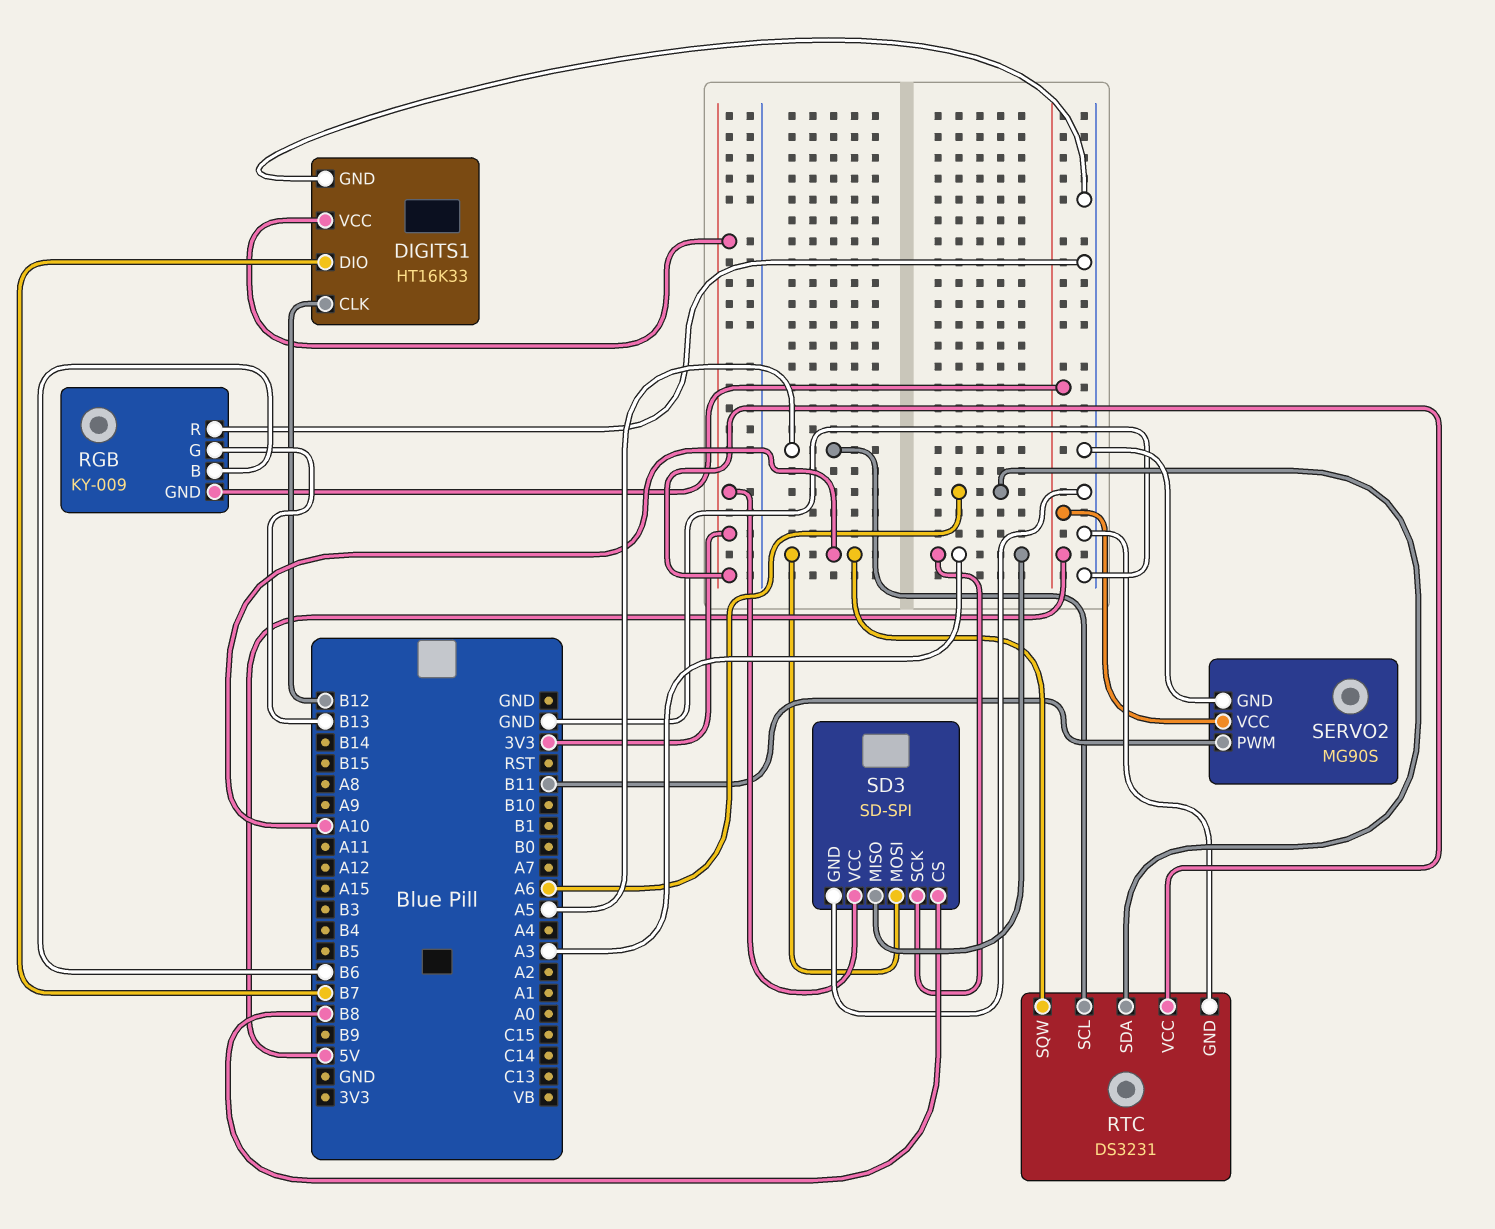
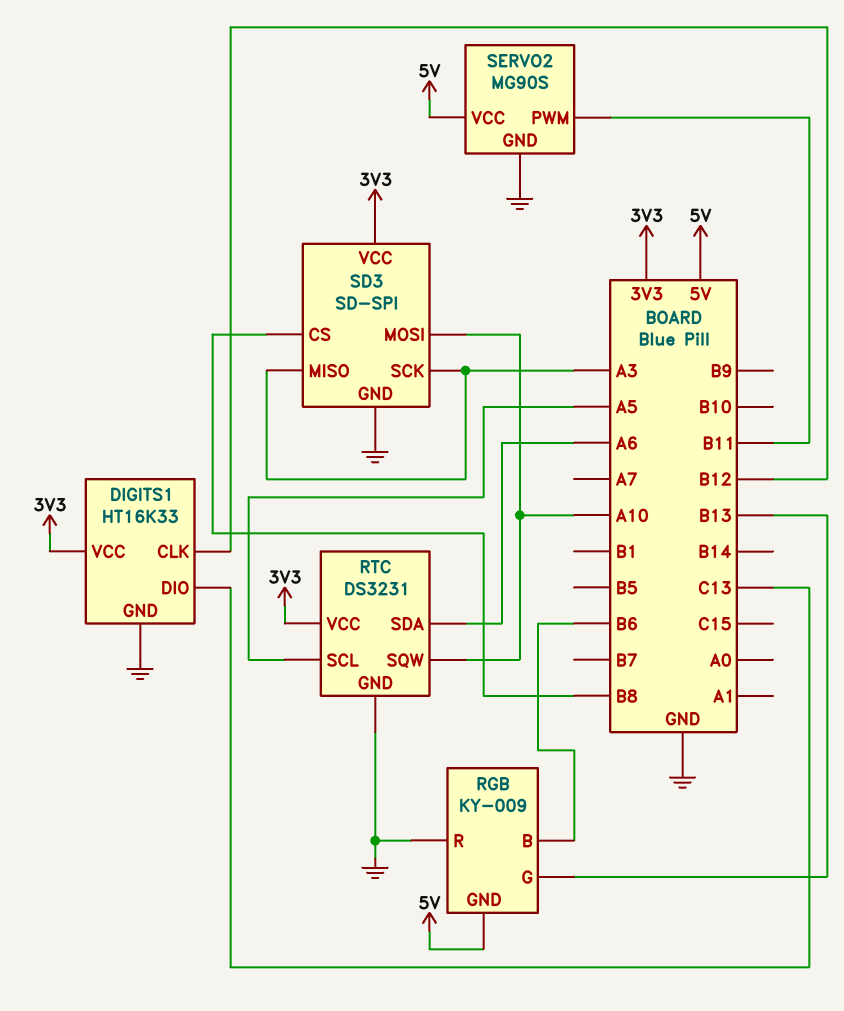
DIGITS1 pin DIO: B7 -> C13

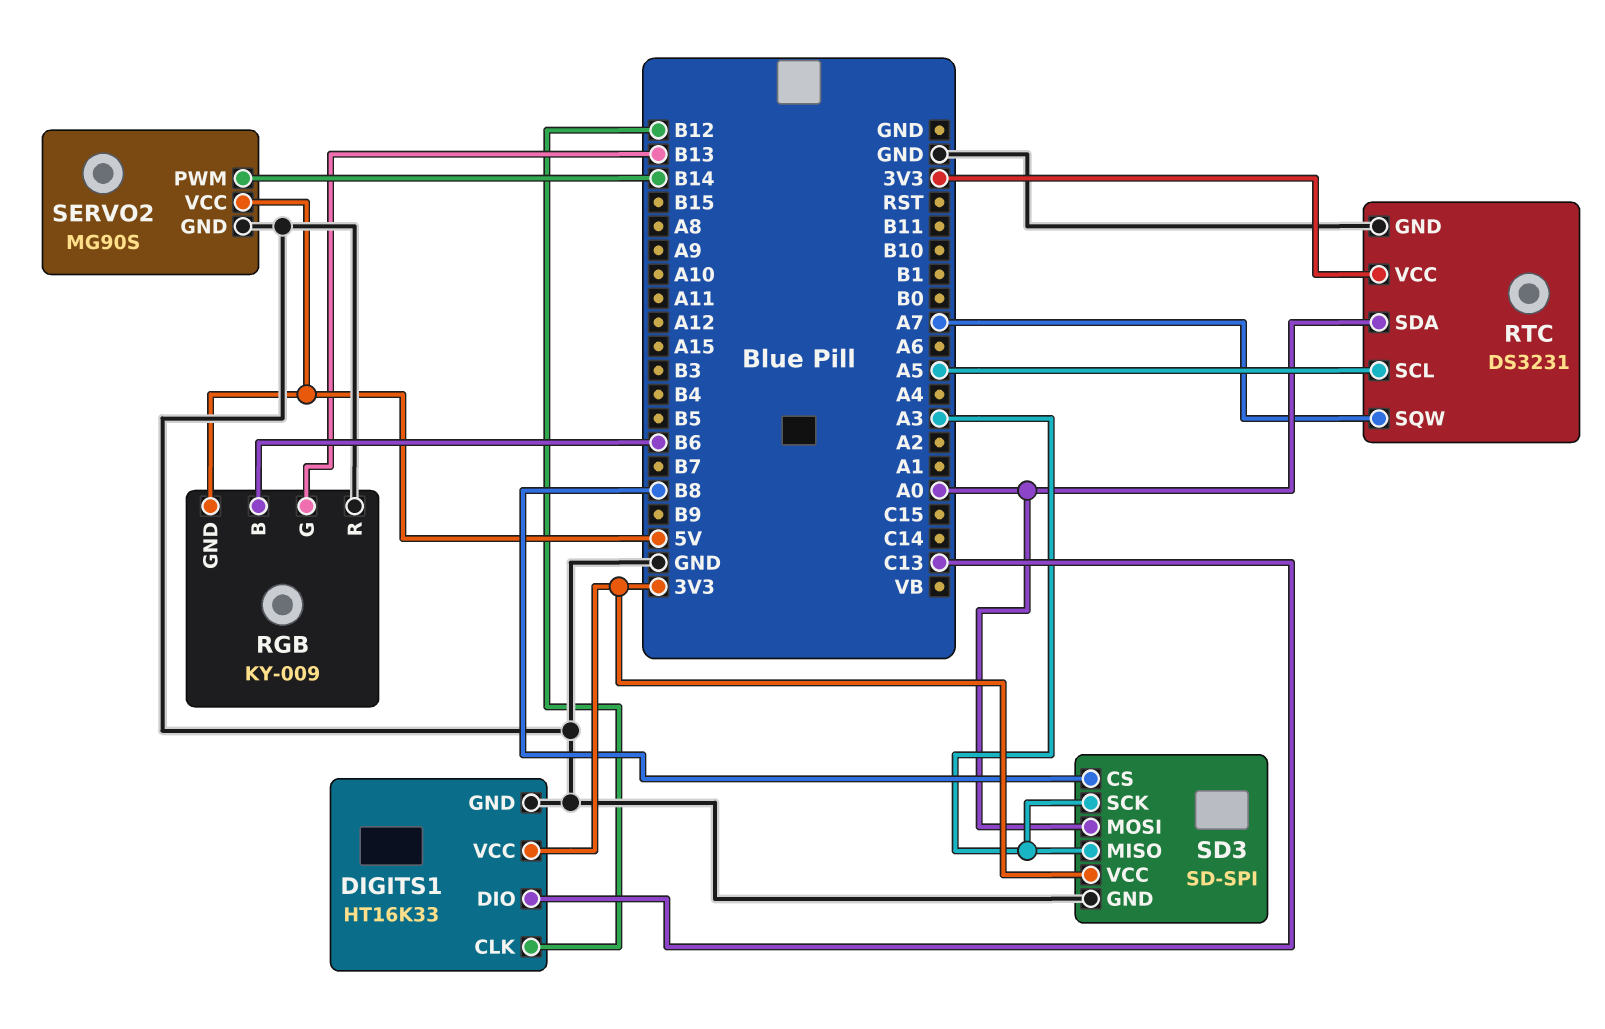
RTC pin SDA: A6 -> A0
RTC pin SQW: A10 -> A7
SD3 pin MOSI: A10 -> A0
SERVO2 pin PWM: B11 -> B14

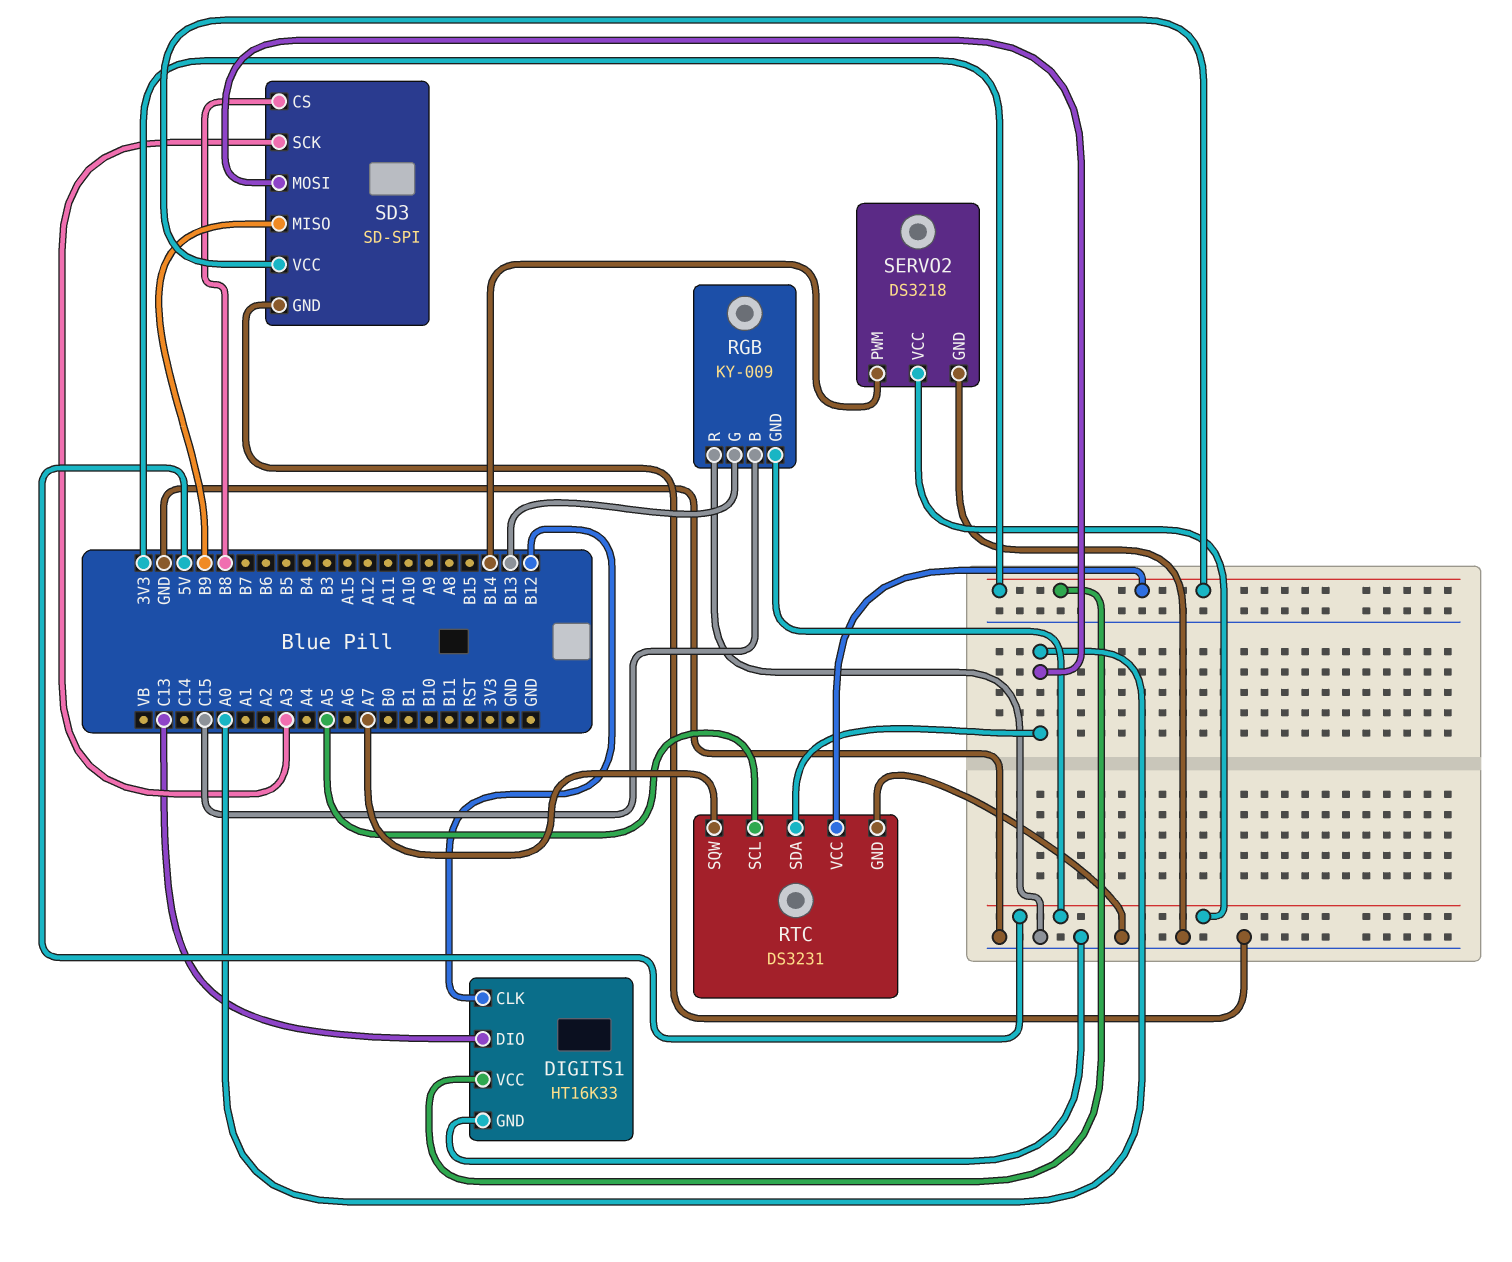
RGB pin B: B6 -> C15
SD3 pin MISO: A3 -> B9
SERVO2: MG90S -> DS3218

